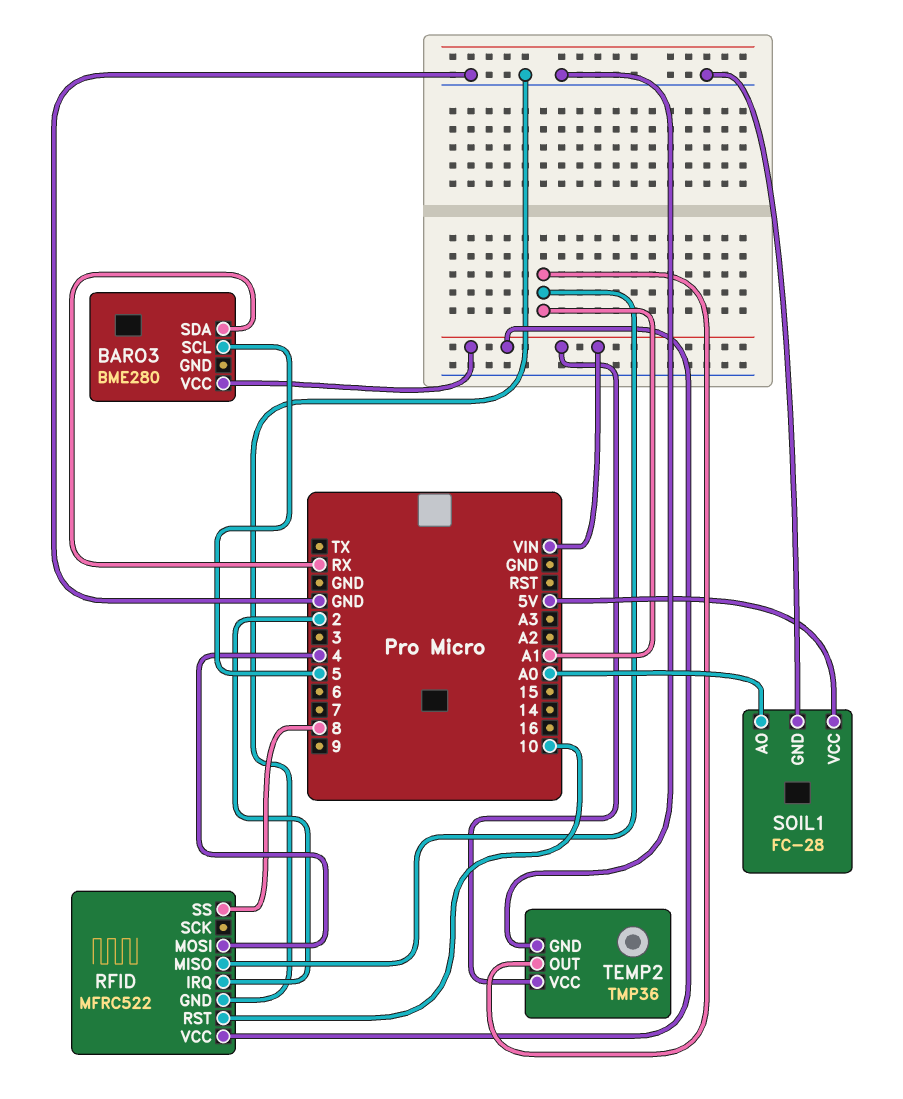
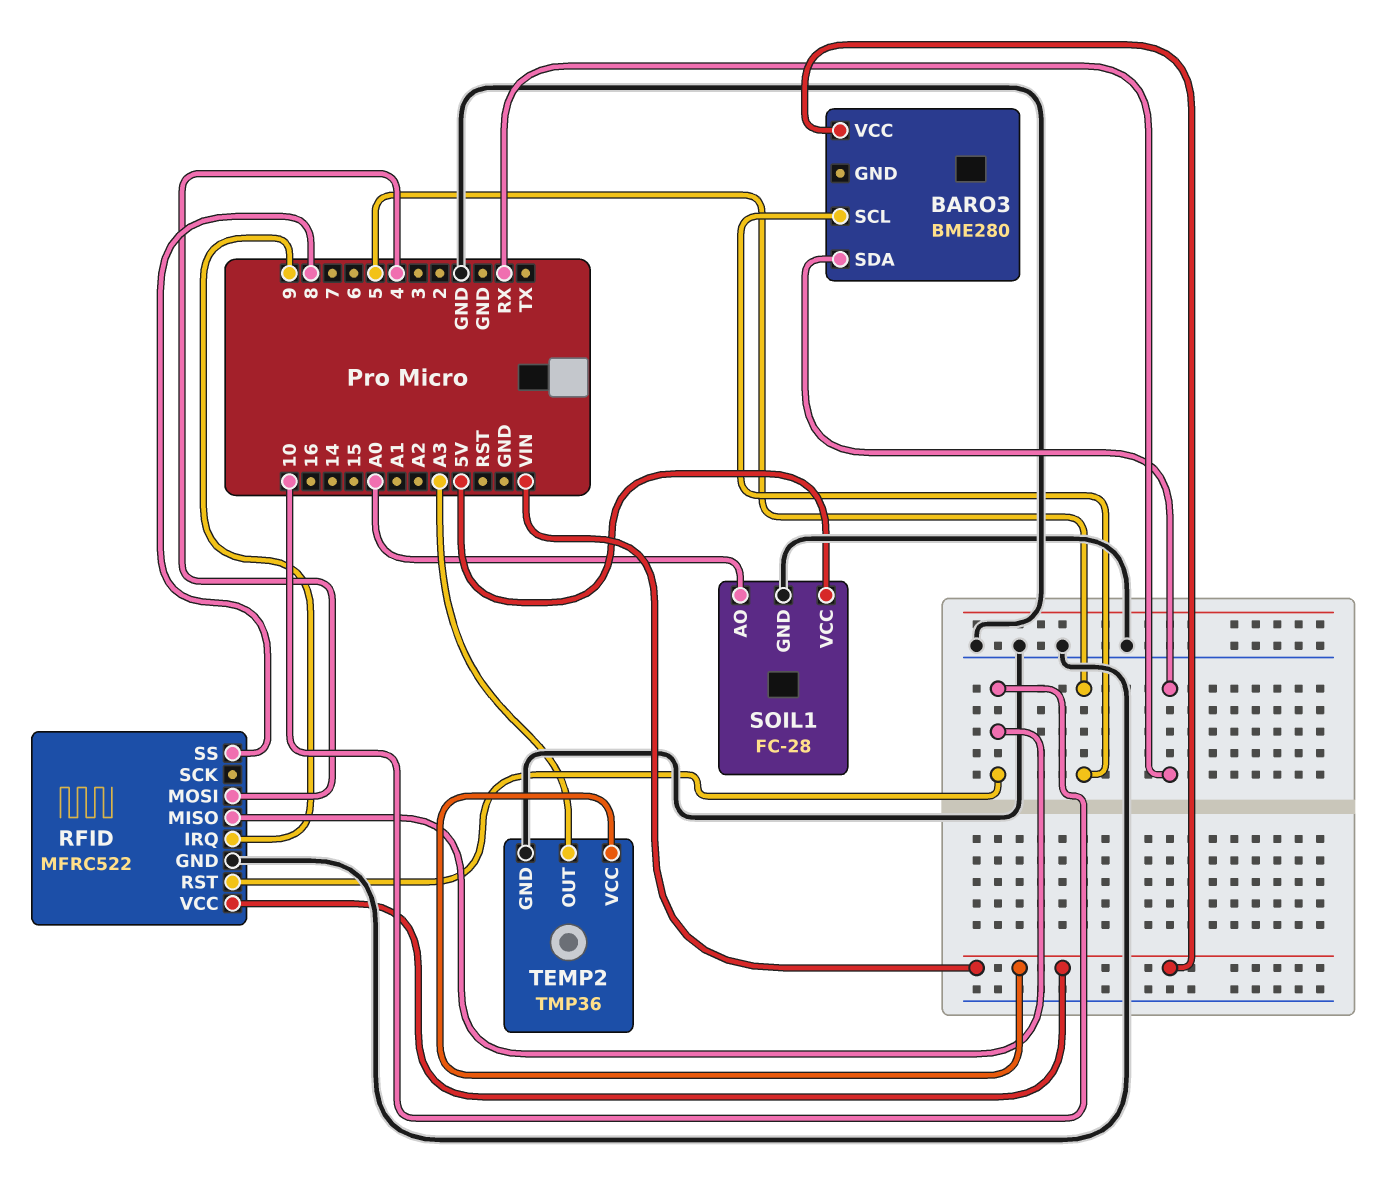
RFID pin IRQ: 2 -> 9
RFID pin MISO: A1 -> 10
TEMP2 pin OUT: A1 -> A3

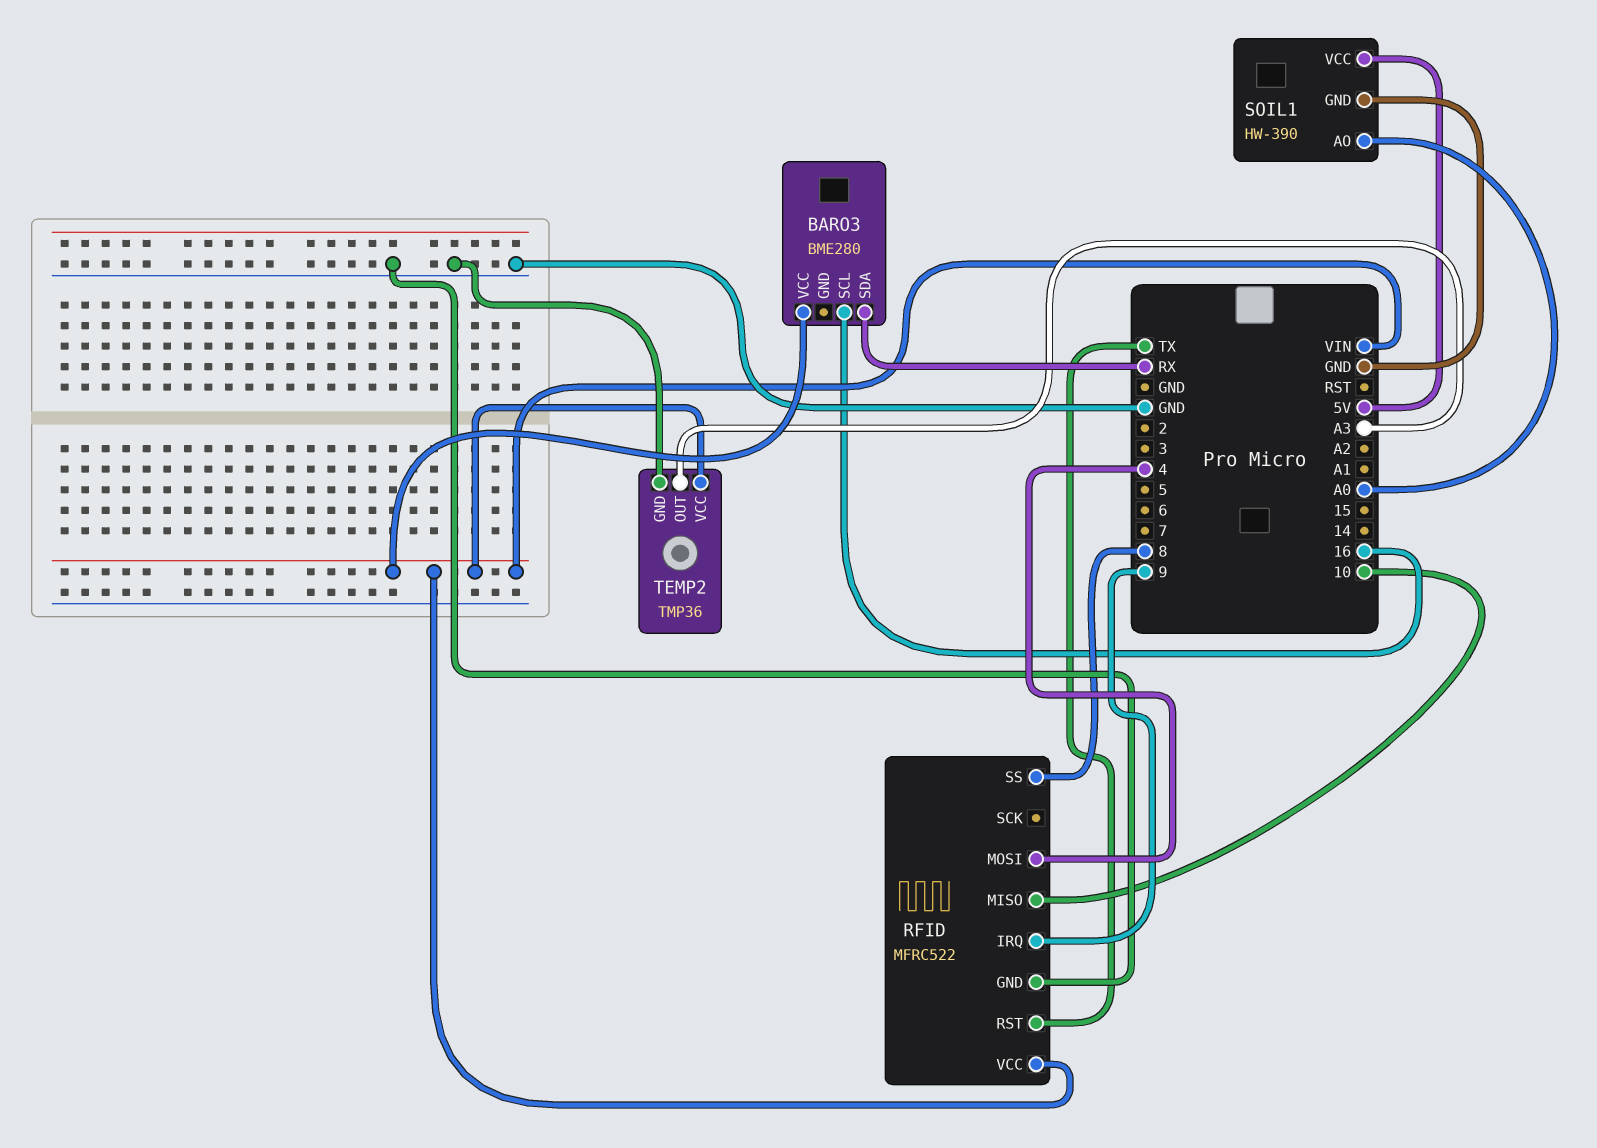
BARO3 pin SCL: 5 -> 16
RFID pin RST: 10 -> TX
SOIL1: FC-28 -> HW-390

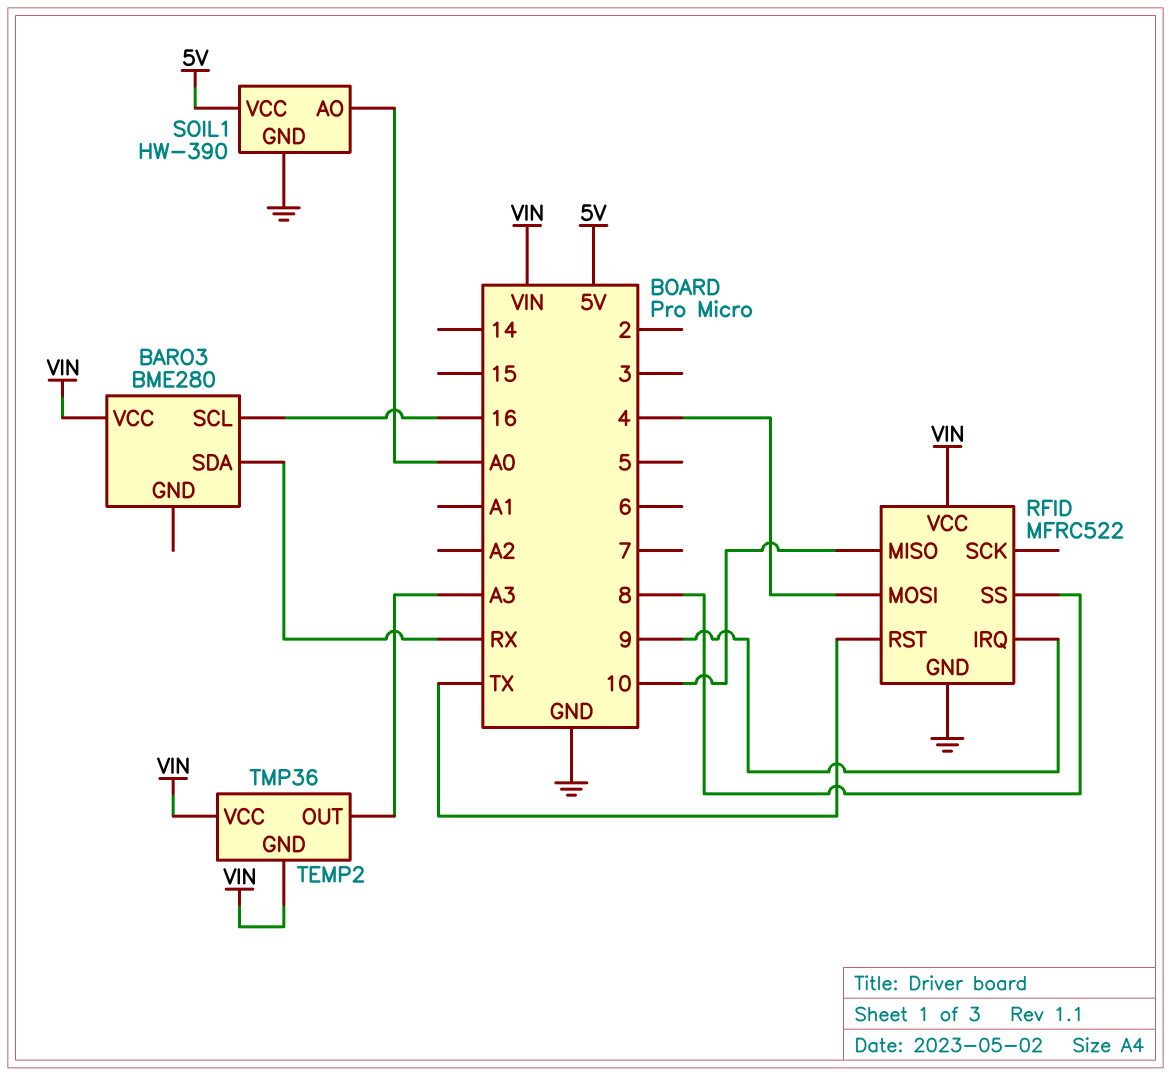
TEMP2 pin GND: GND -> VIN

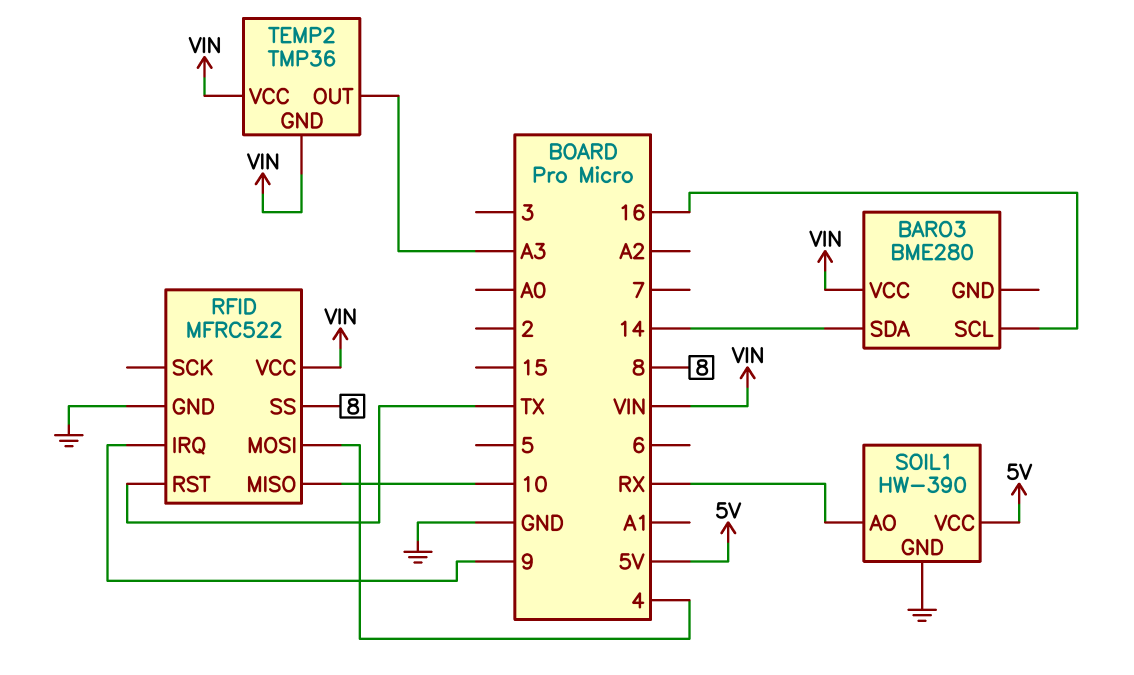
BARO3 pin SDA: RX -> 14
SOIL1 pin AO: A0 -> RX

